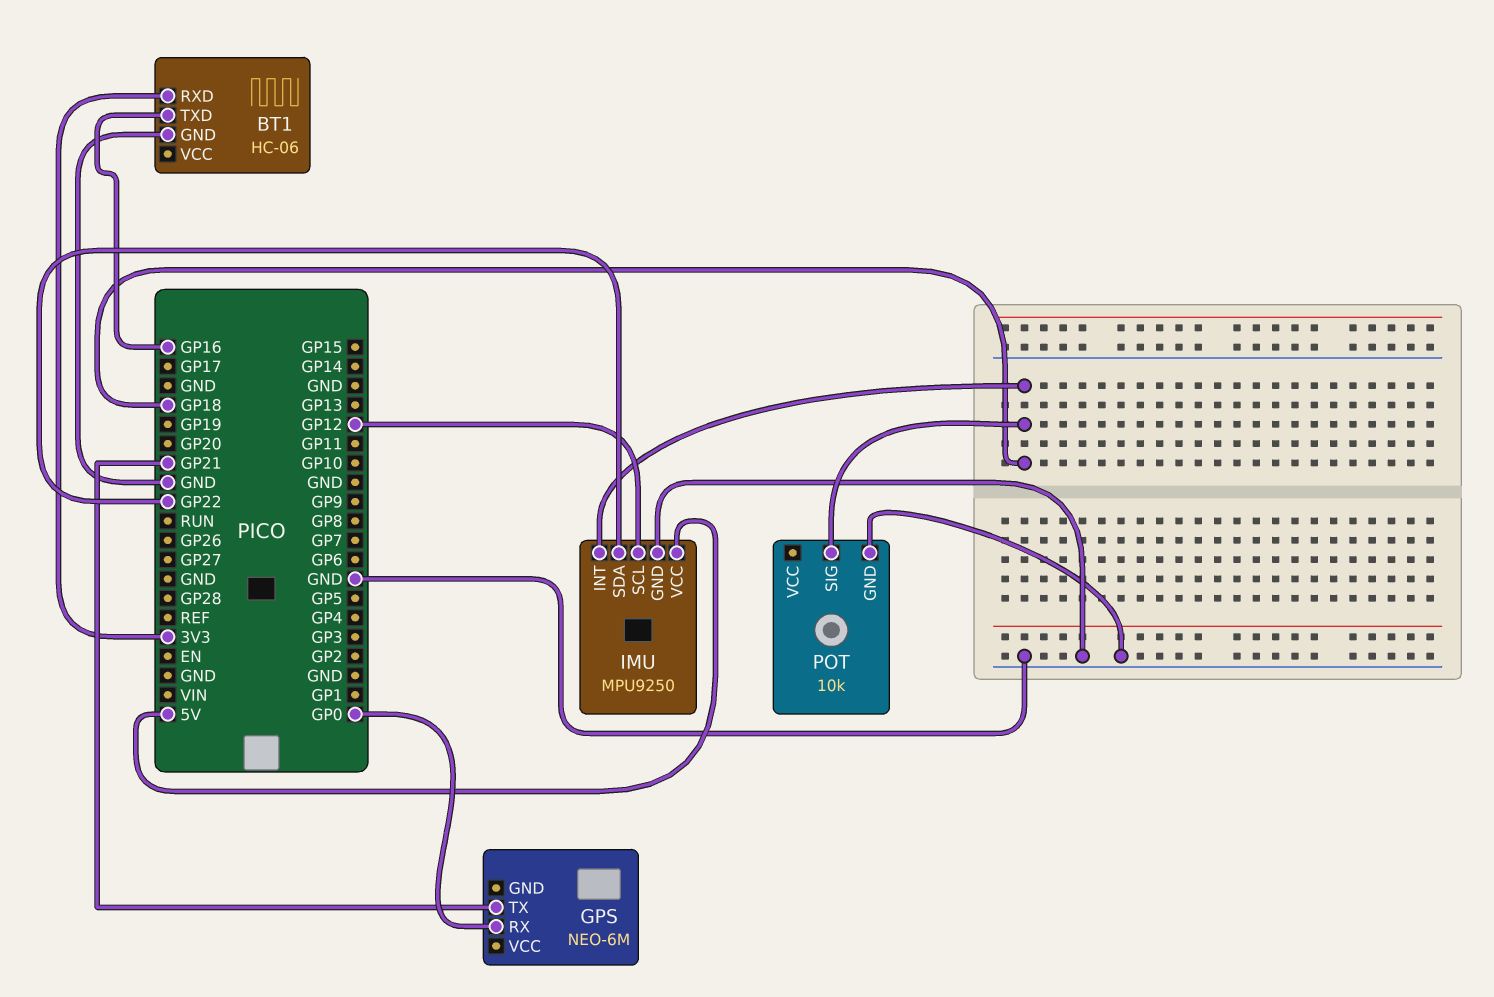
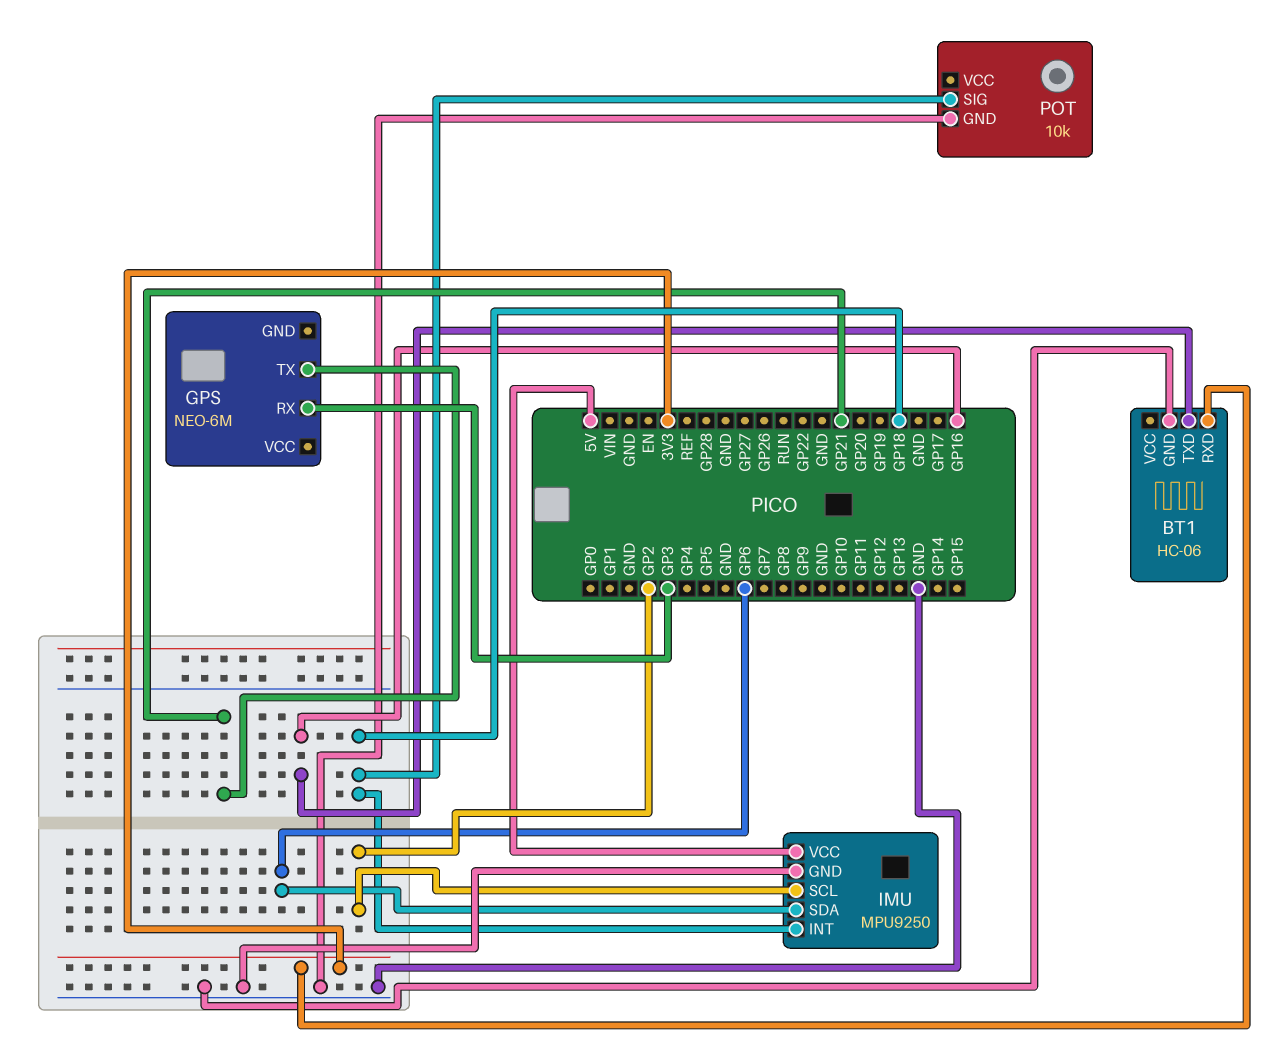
GPS pin RX: GP0 -> GP3
IMU pin SCL: GP12 -> GP2
IMU pin SDA: GP22 -> GP6

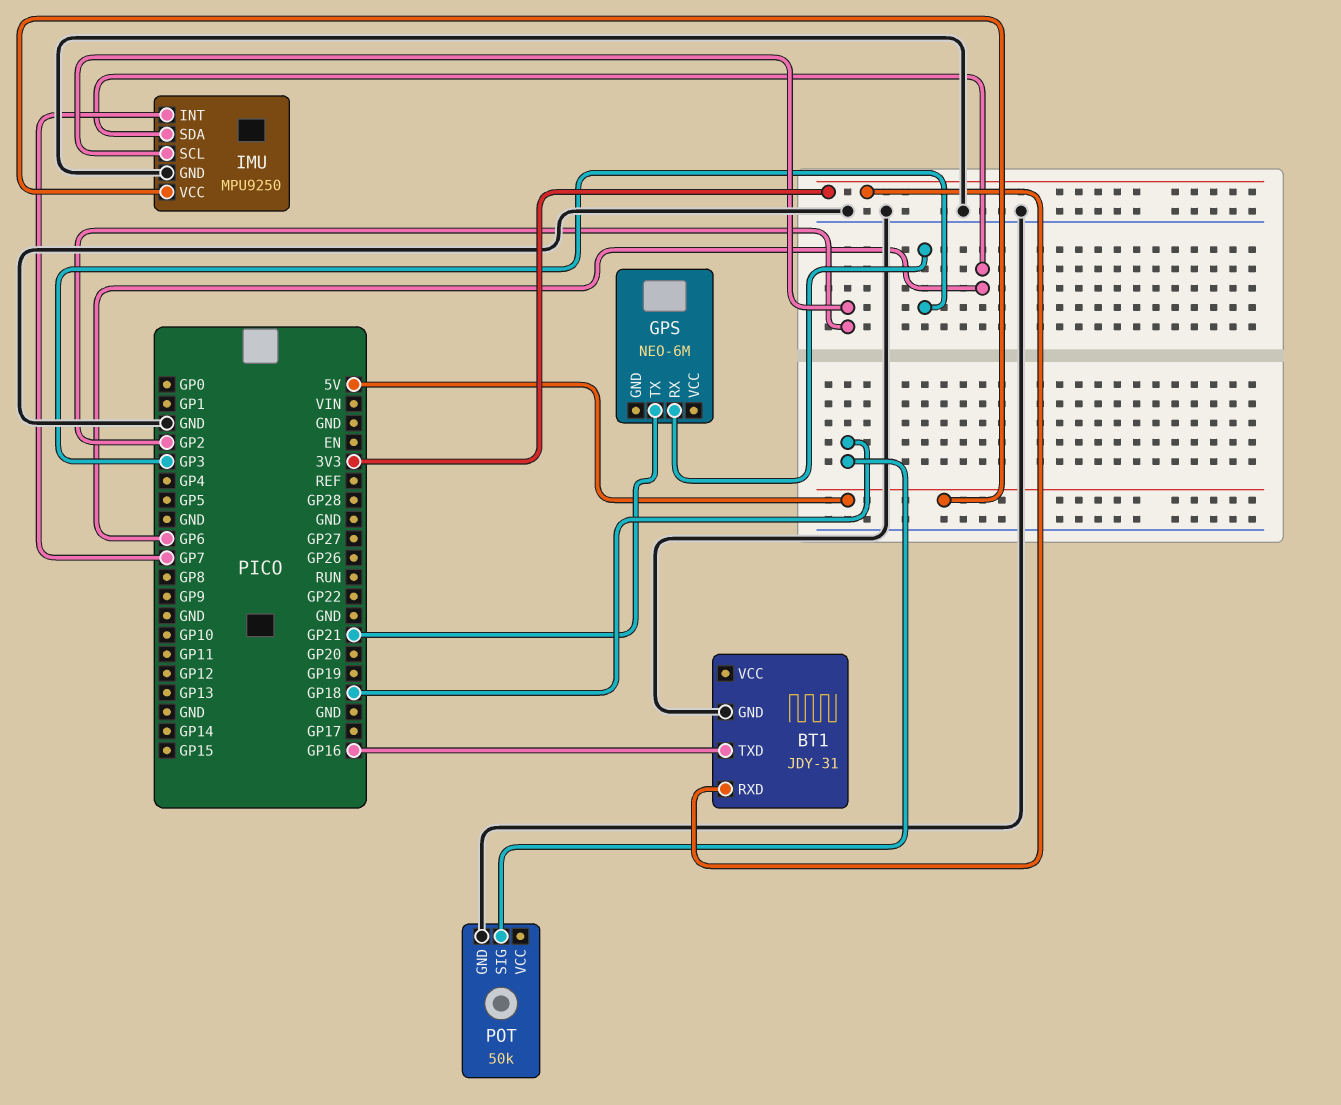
BT1: HC-06 -> JDY-31
IMU pin INT: GP18 -> GP7
POT: 10k -> 50k

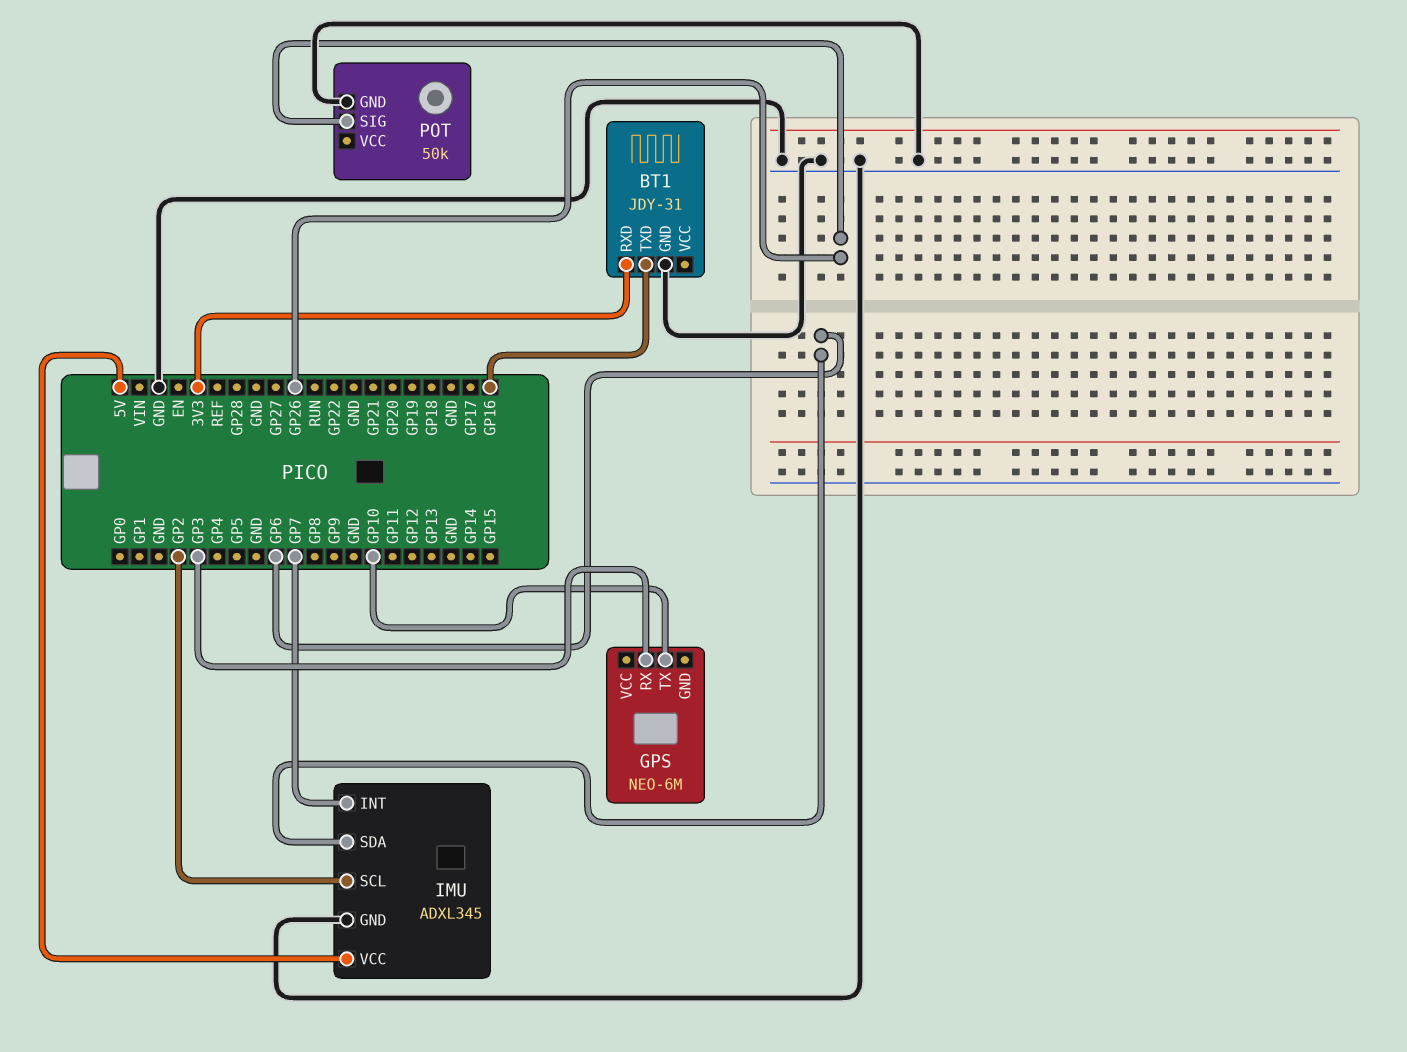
GPS pin TX: GP21 -> GP10
IMU: MPU9250 -> ADXL345
POT pin SIG: GP18 -> GP26

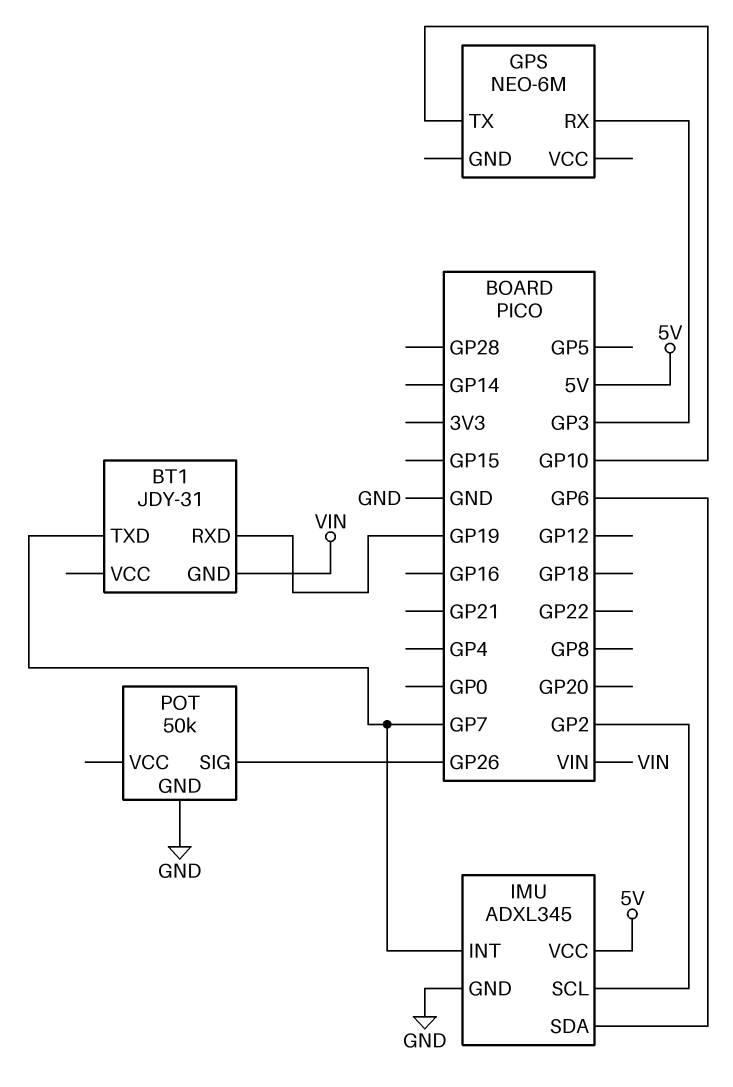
BT1 pin GND: GND -> VIN
BT1 pin RXD: 3V3 -> GP19
BT1 pin TXD: GP16 -> GP7

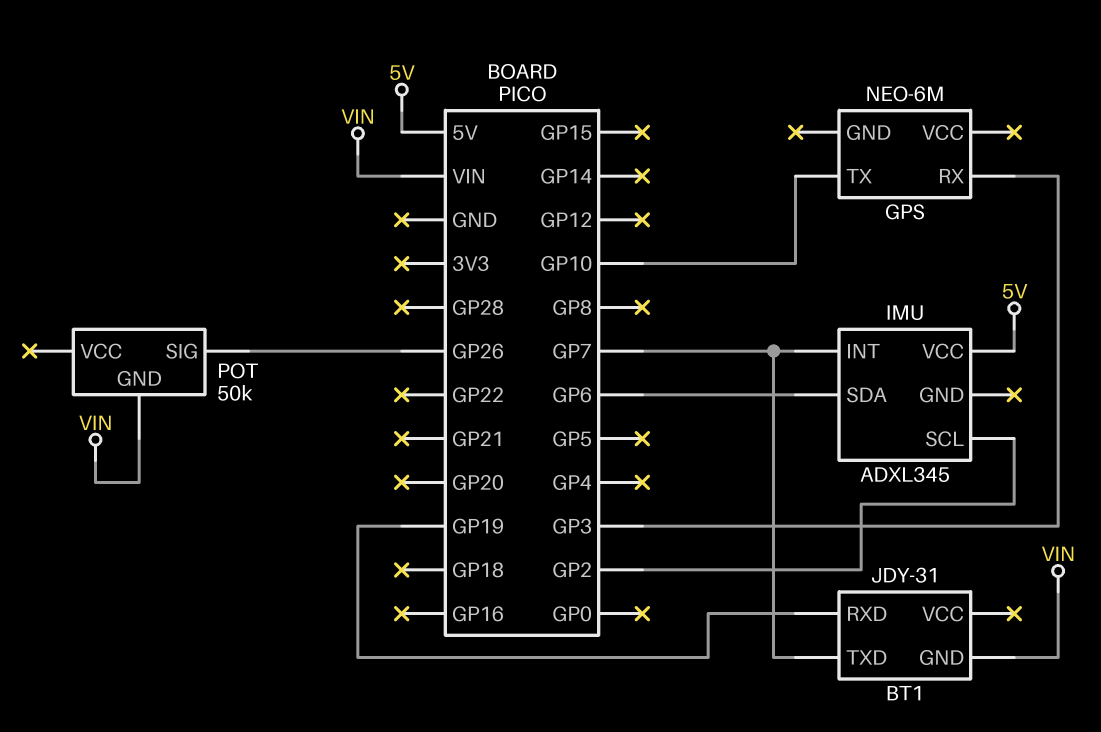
IMU pin GND: GND -> none
POT pin GND: GND -> VIN

